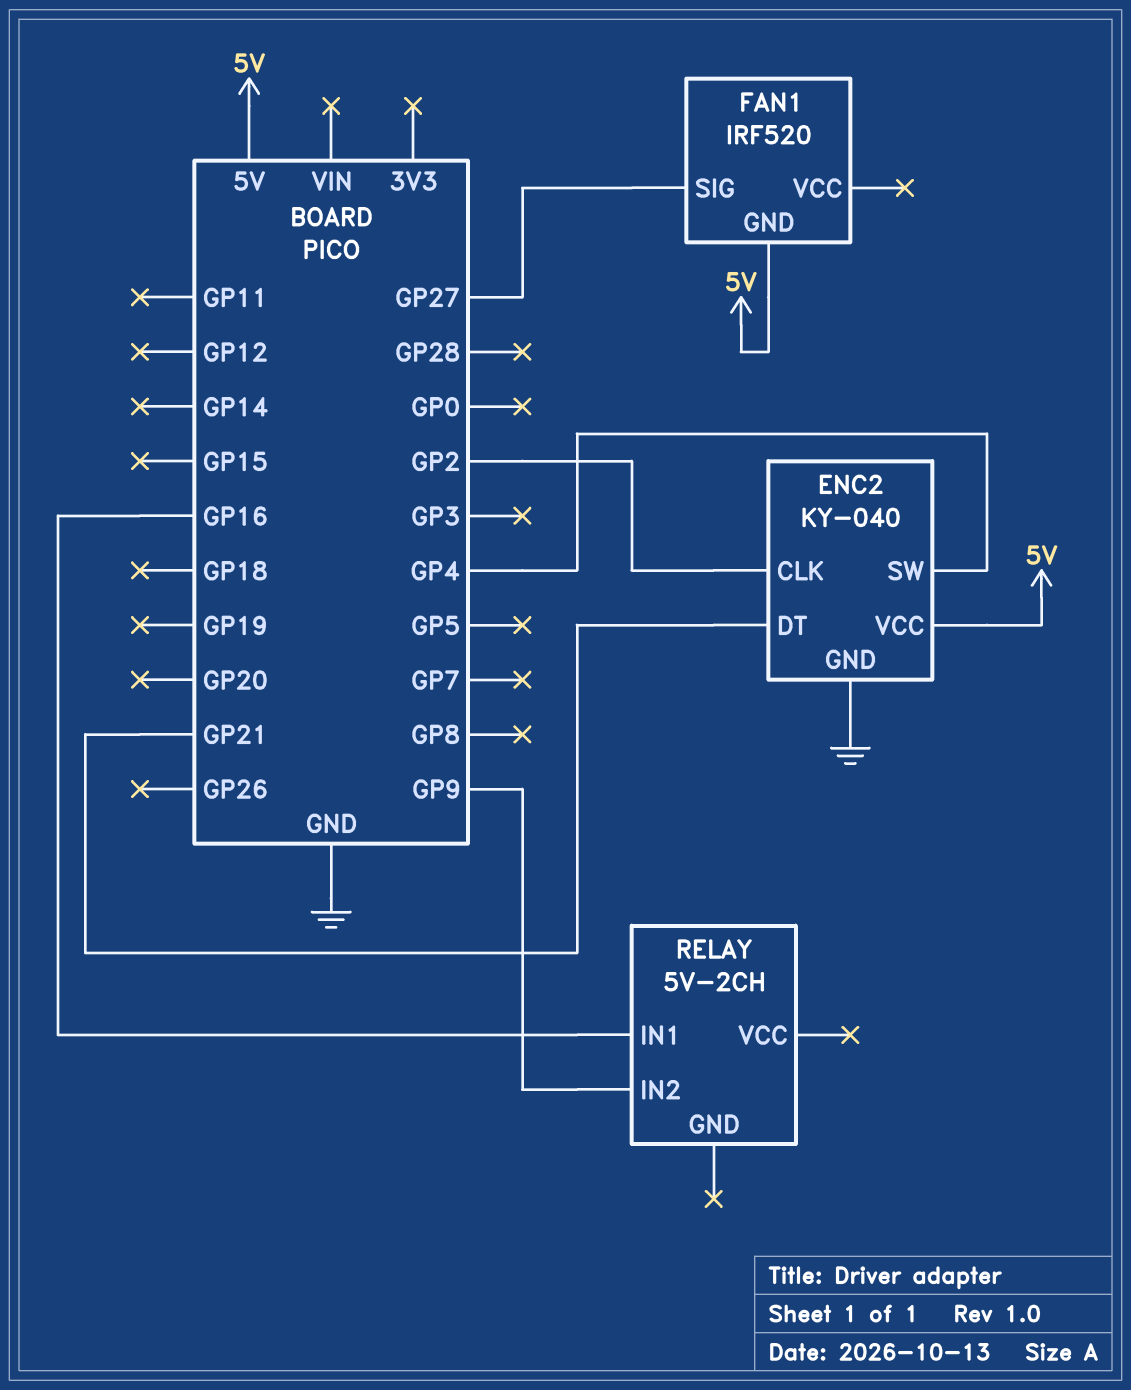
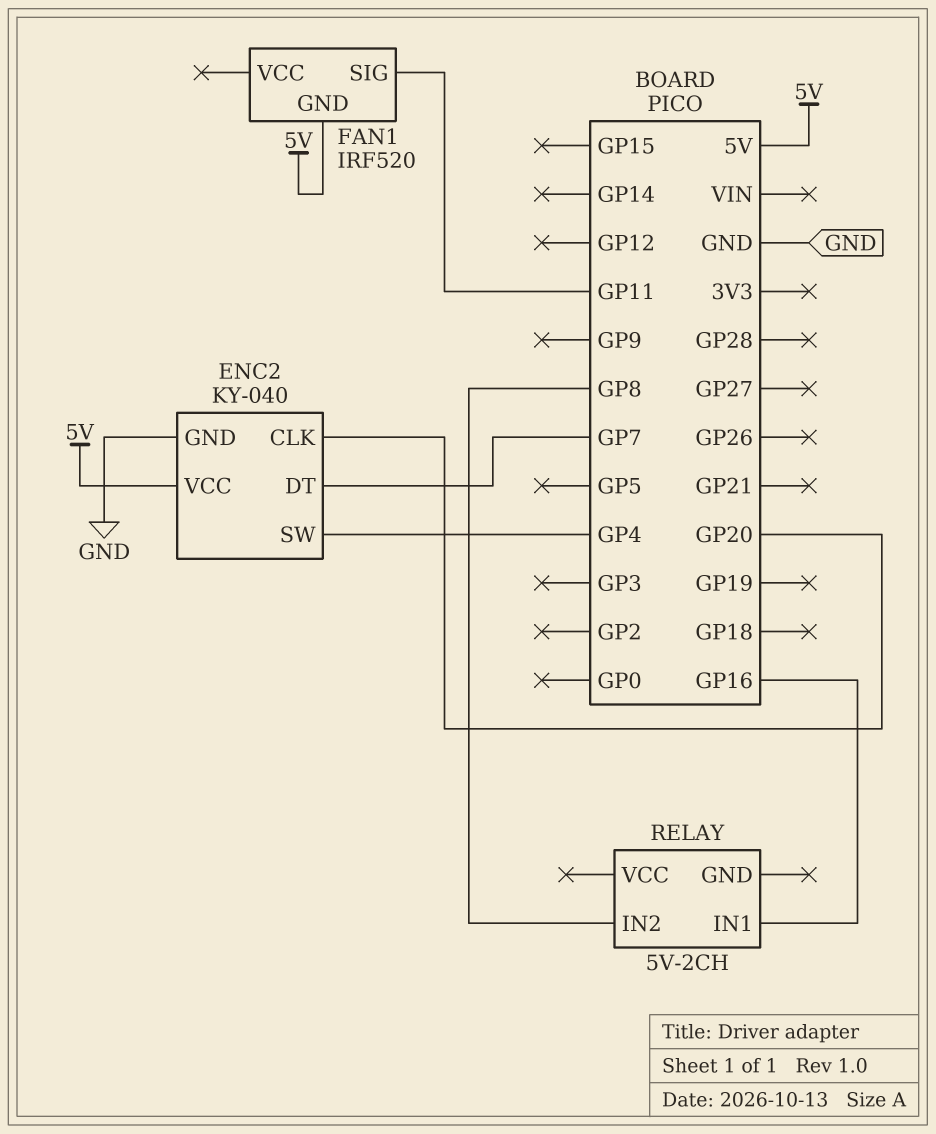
ENC2 pin CLK: GP2 -> GP20
ENC2 pin DT: GP21 -> GP7
FAN1 pin SIG: GP27 -> GP11
RELAY pin IN2: GP9 -> GP8

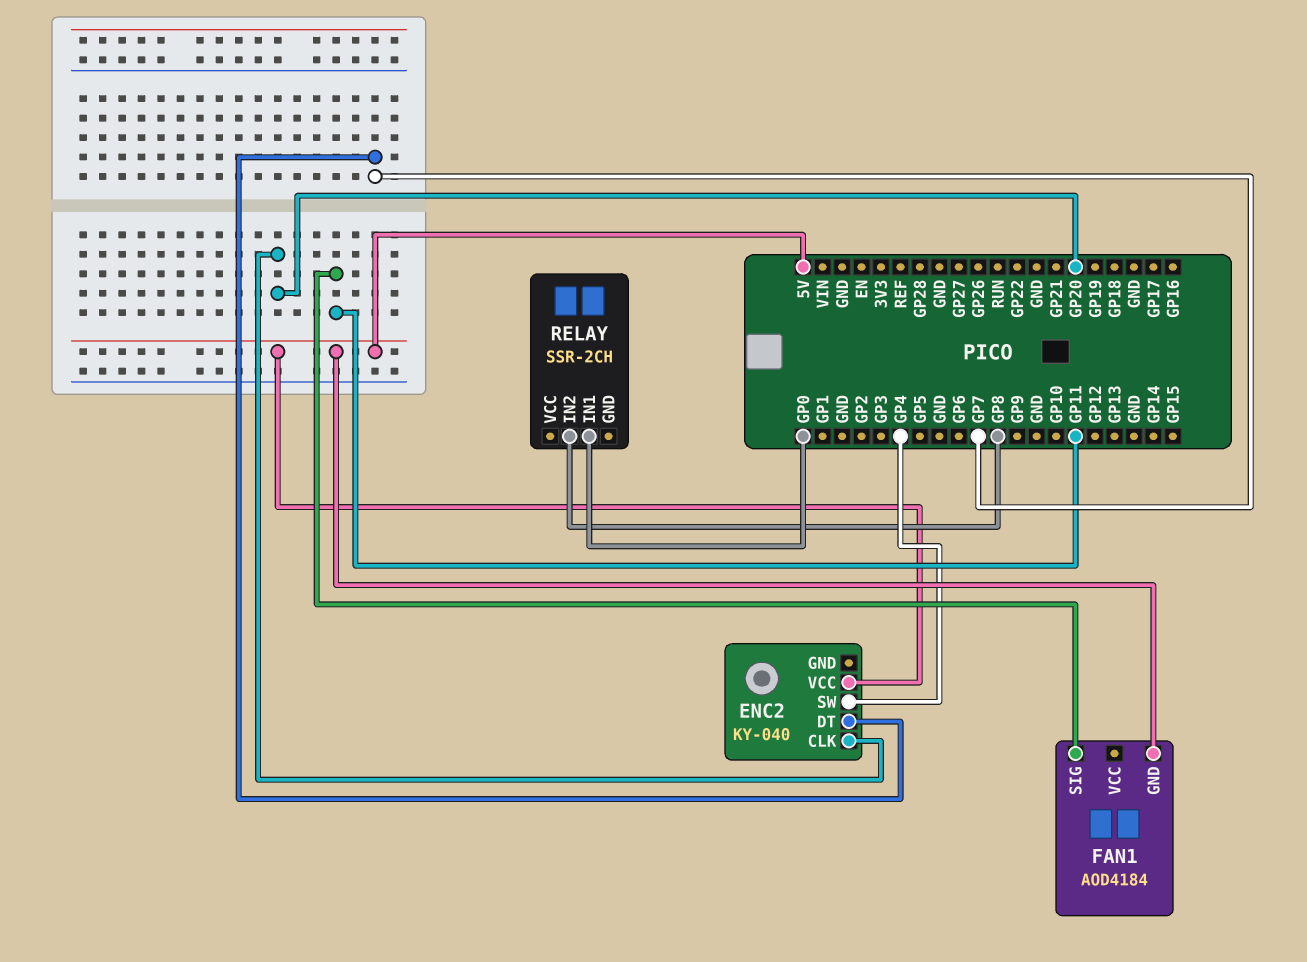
ENC2 pin GND: GND -> none
FAN1: IRF520 -> AOD4184
RELAY: 5V-2CH -> SSR-2CH
RELAY pin IN1: GP16 -> GP0

